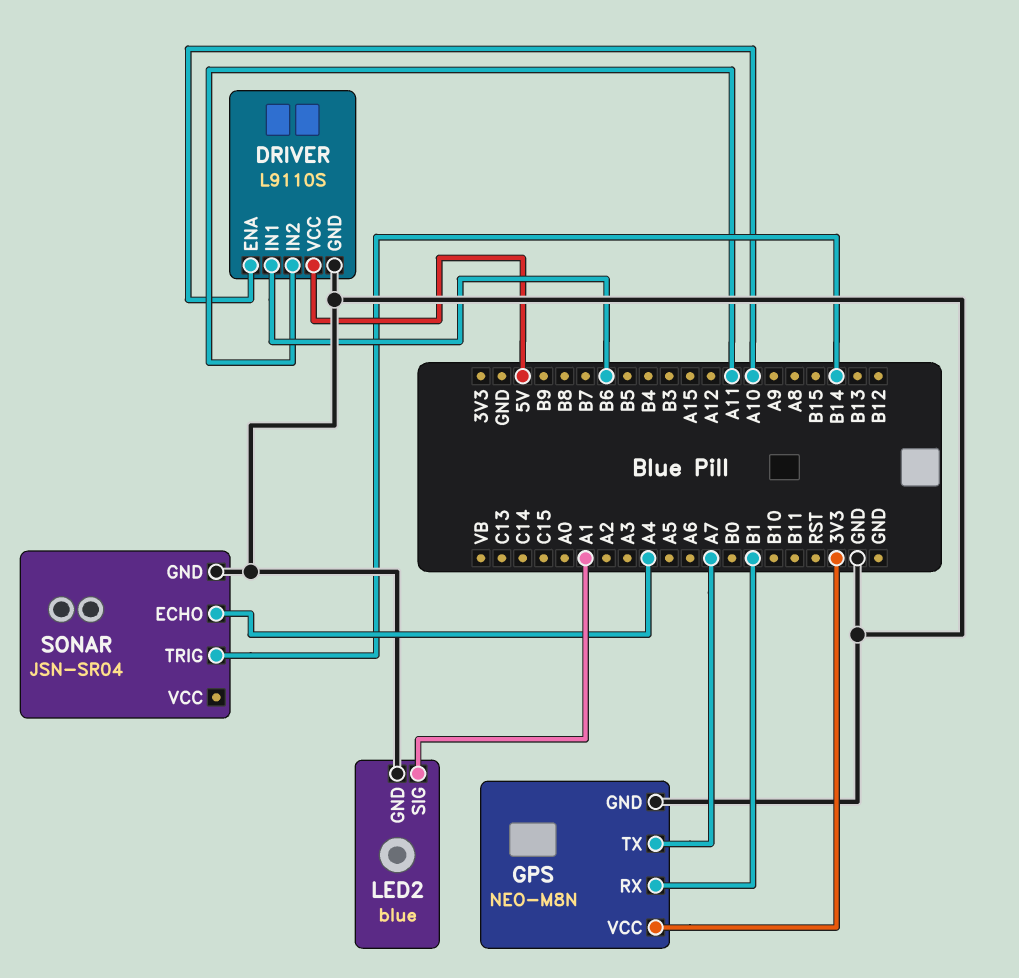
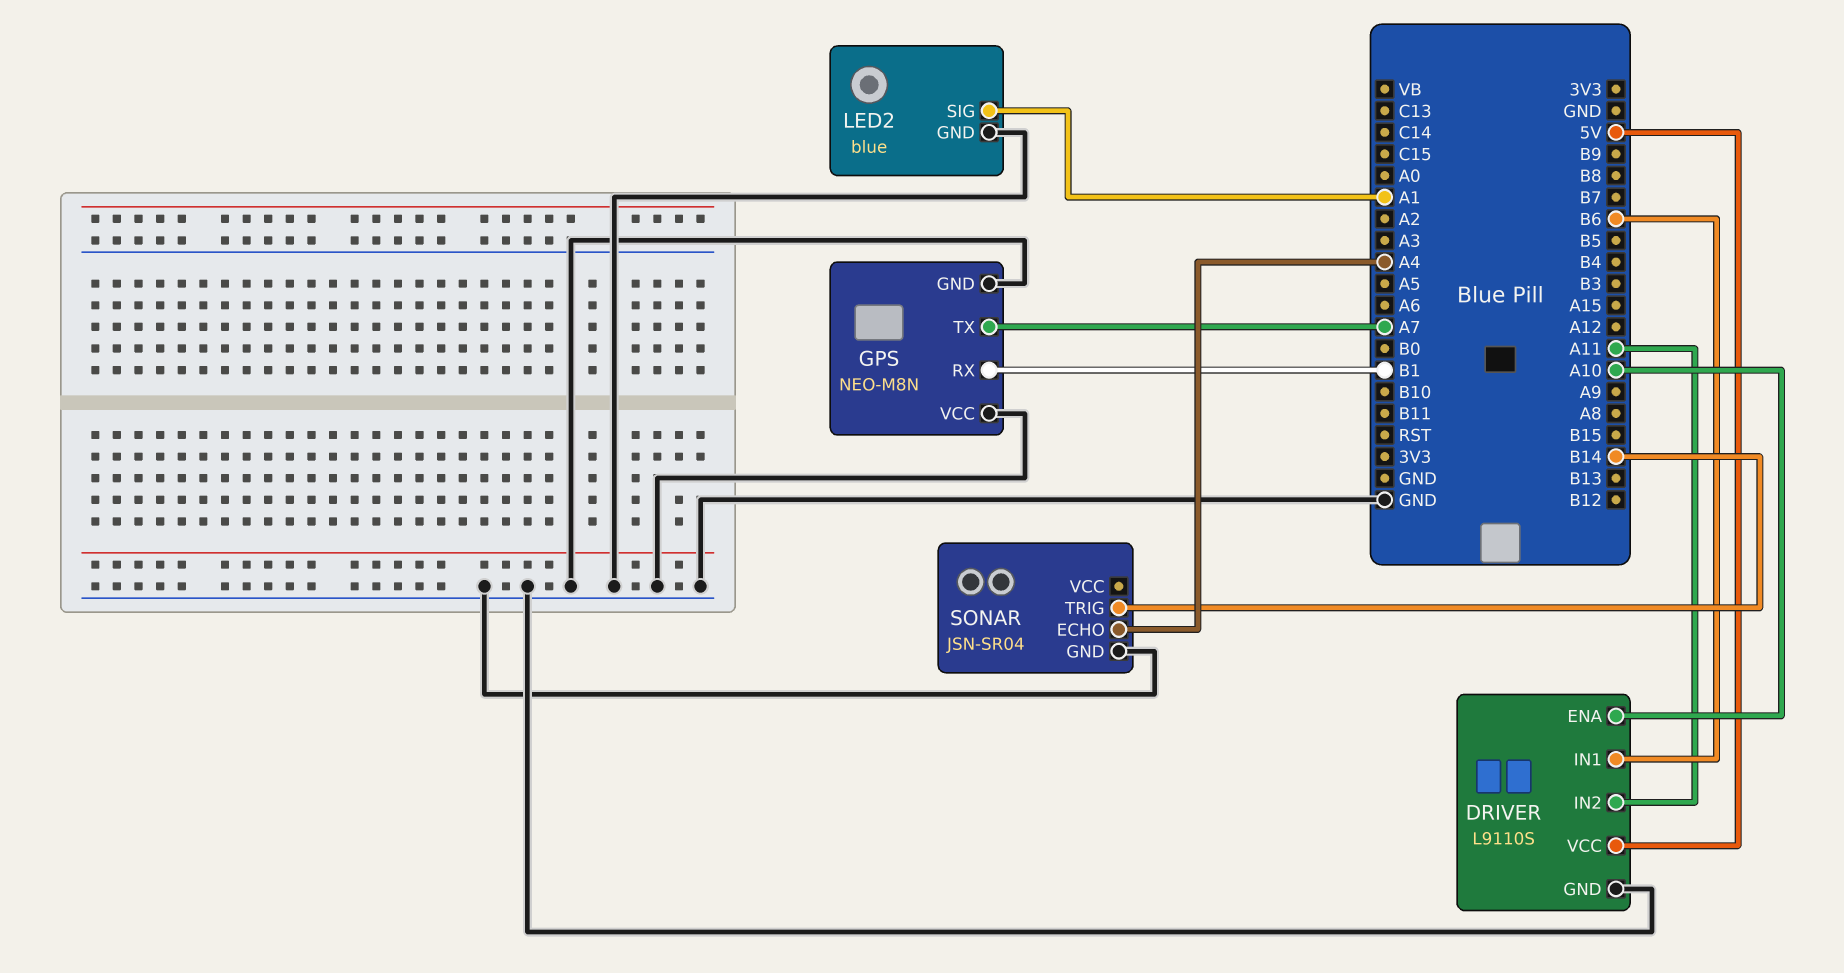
GPS pin VCC: 3V3 -> GND

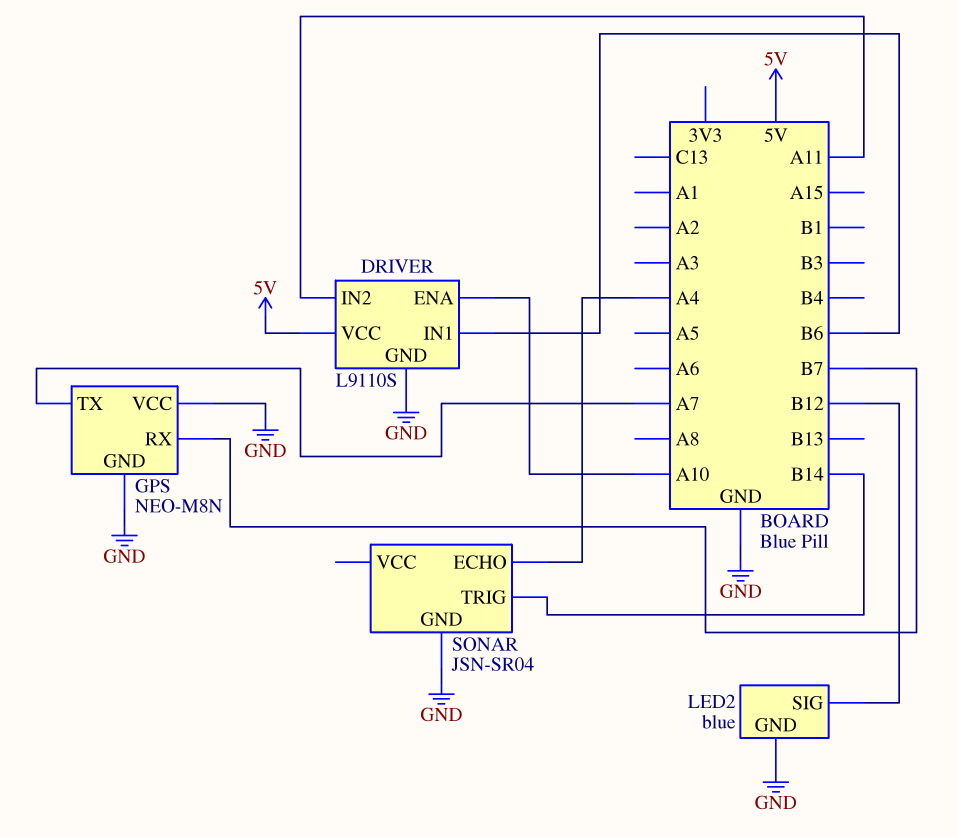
GPS pin RX: B1 -> B7
LED2 pin SIG: A1 -> B12

